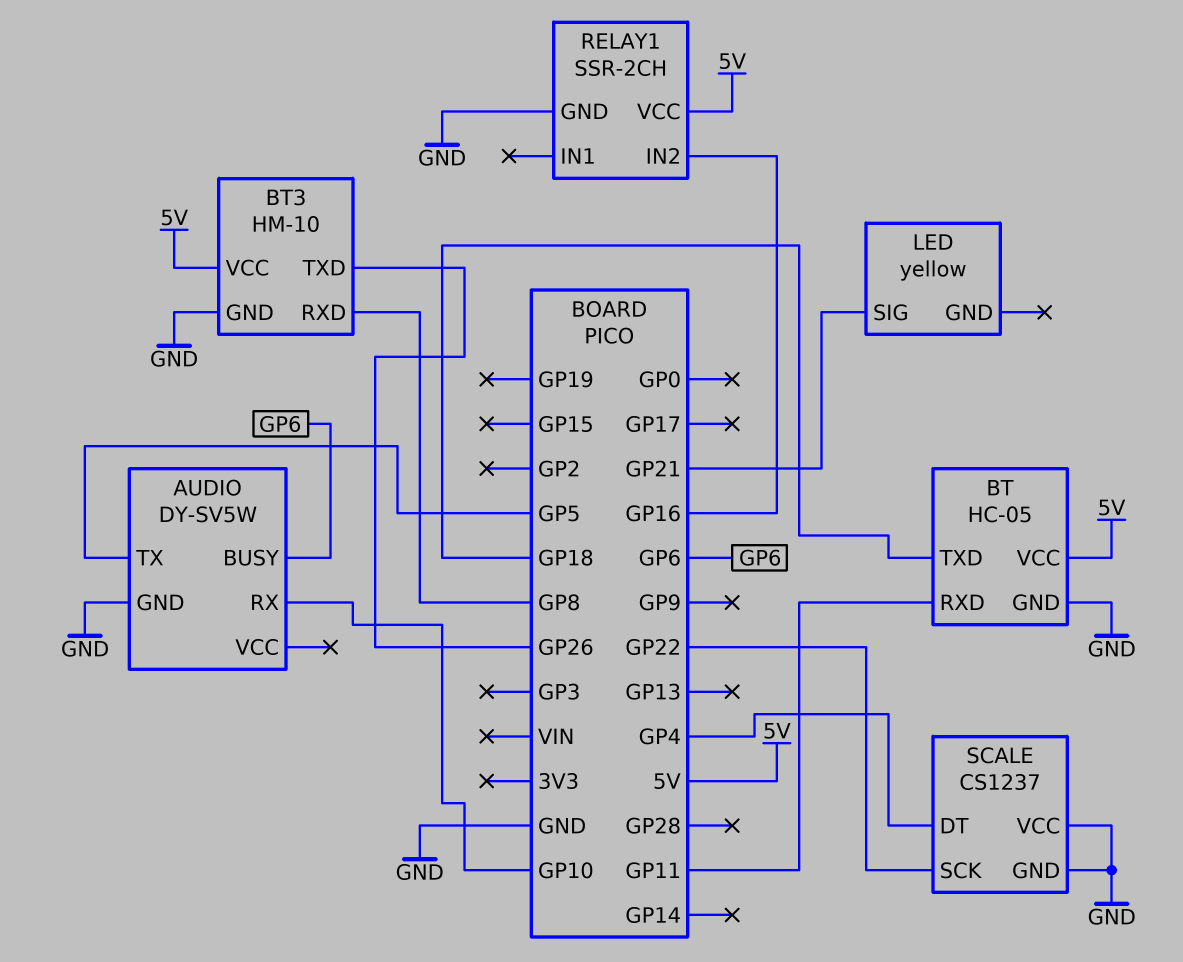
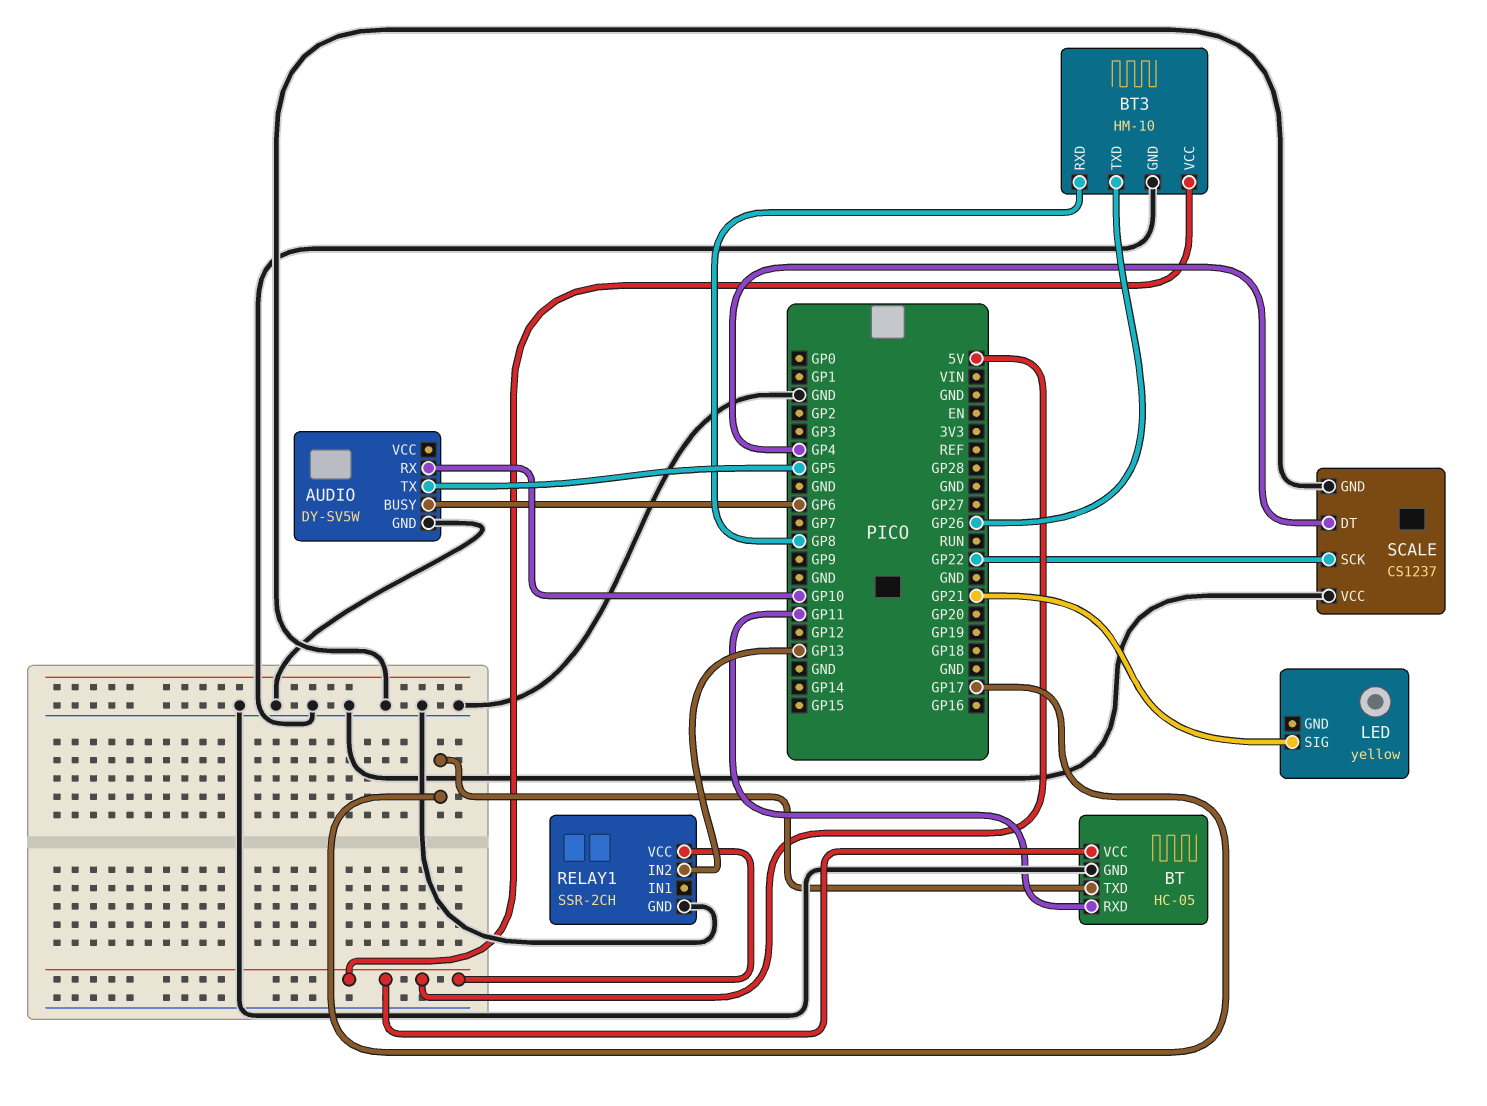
BT pin TXD: GP18 -> GP17
RELAY1 pin IN2: GP16 -> GP13

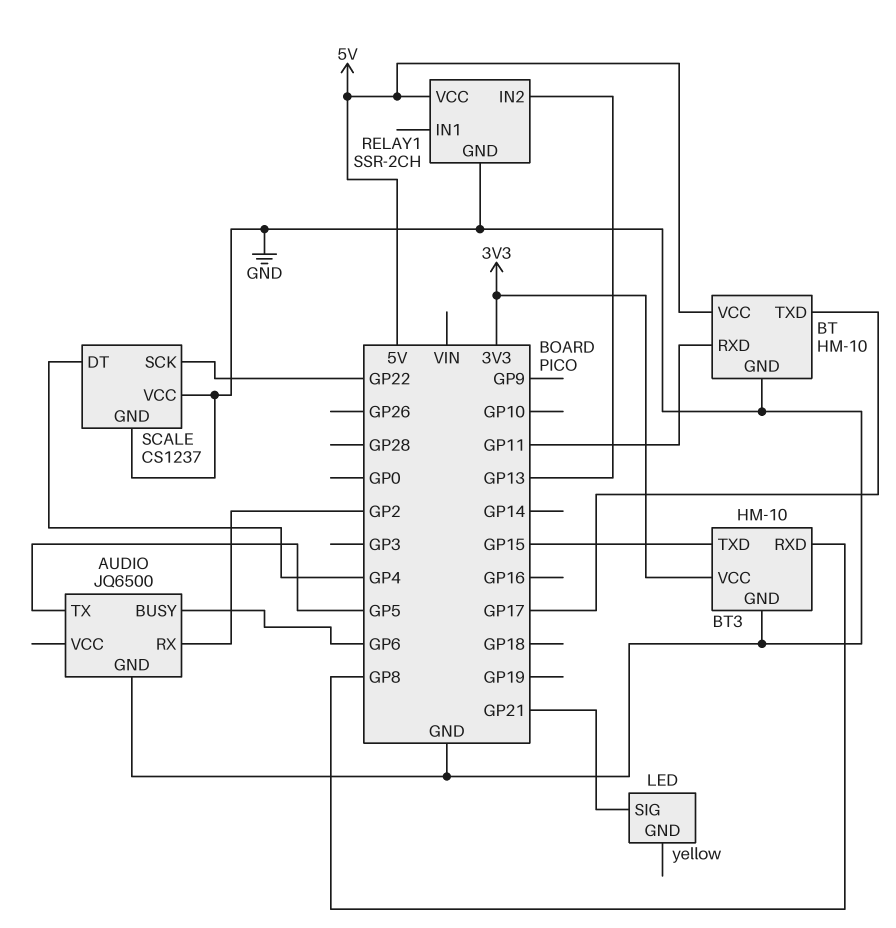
AUDIO: DY-SV5W -> JQ6500
AUDIO pin RX: GP10 -> GP2
BT: HC-05 -> HM-10
BT3 pin TXD: GP26 -> GP15
BT3 pin VCC: 5V -> 3V3

